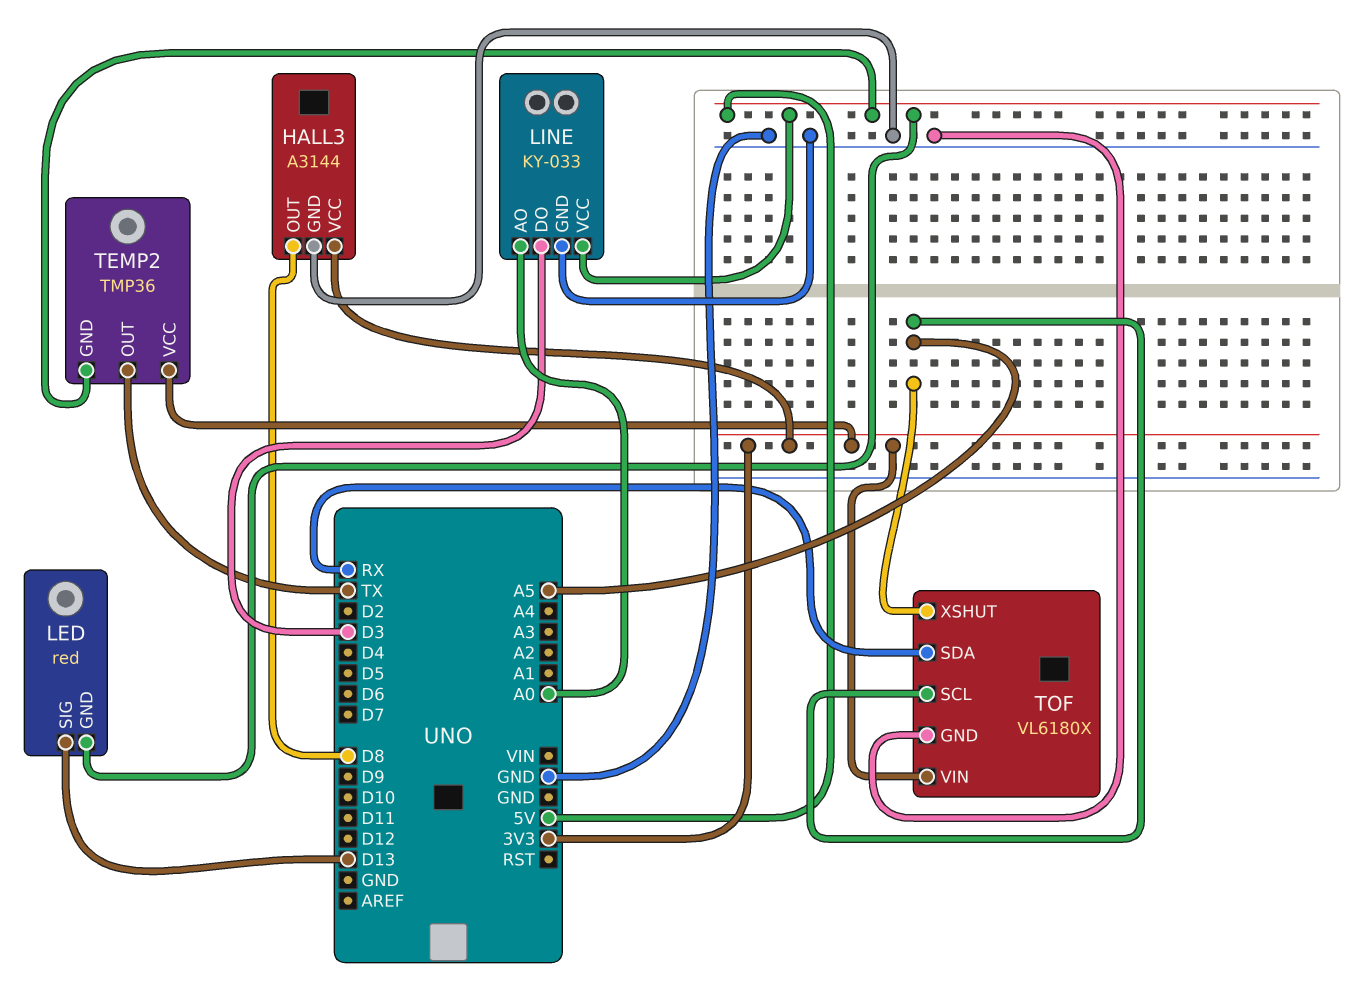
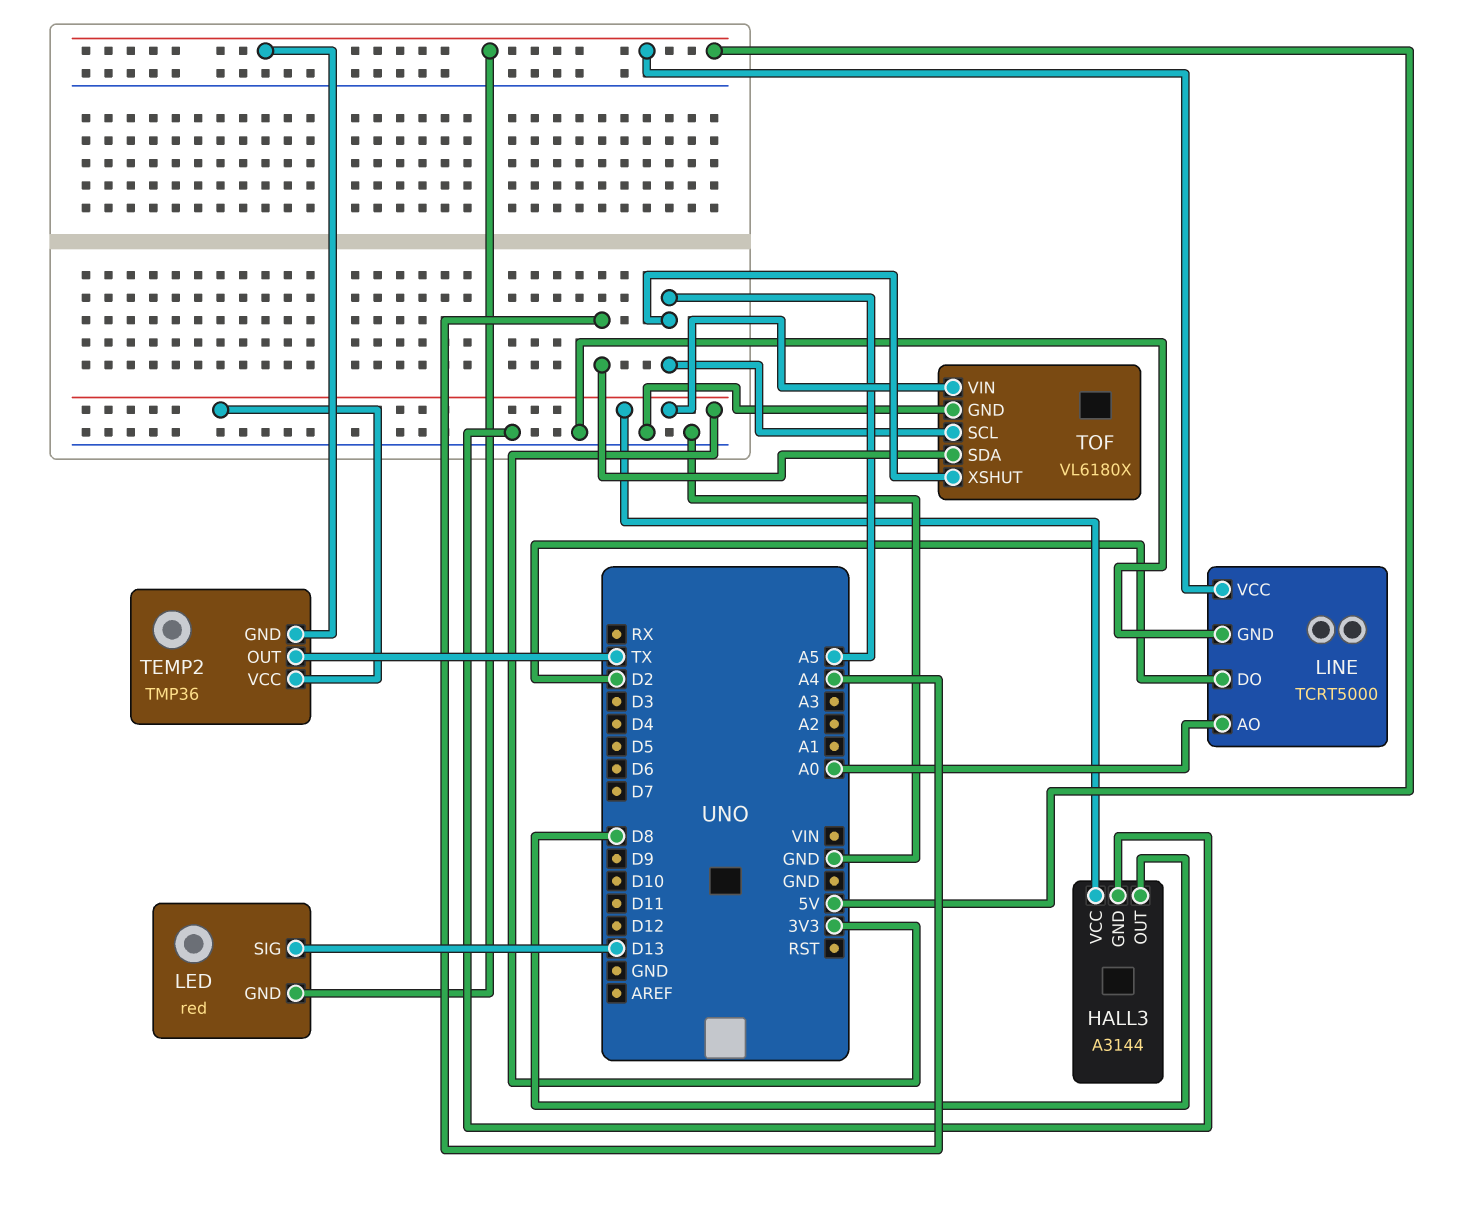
LINE: KY-033 -> TCRT5000
LINE pin DO: D3 -> D2
TOF pin SDA: RX -> A4

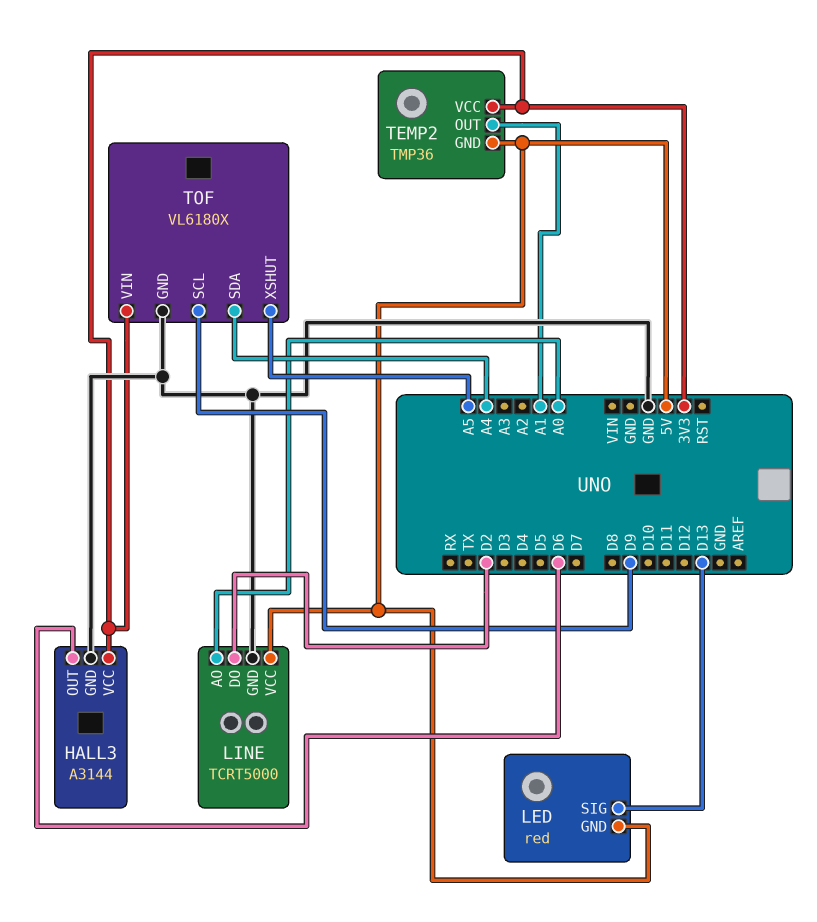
HALL3 pin OUT: D8 -> D6
TEMP2 pin OUT: TX -> A1
TOF pin SCL: A5 -> D9

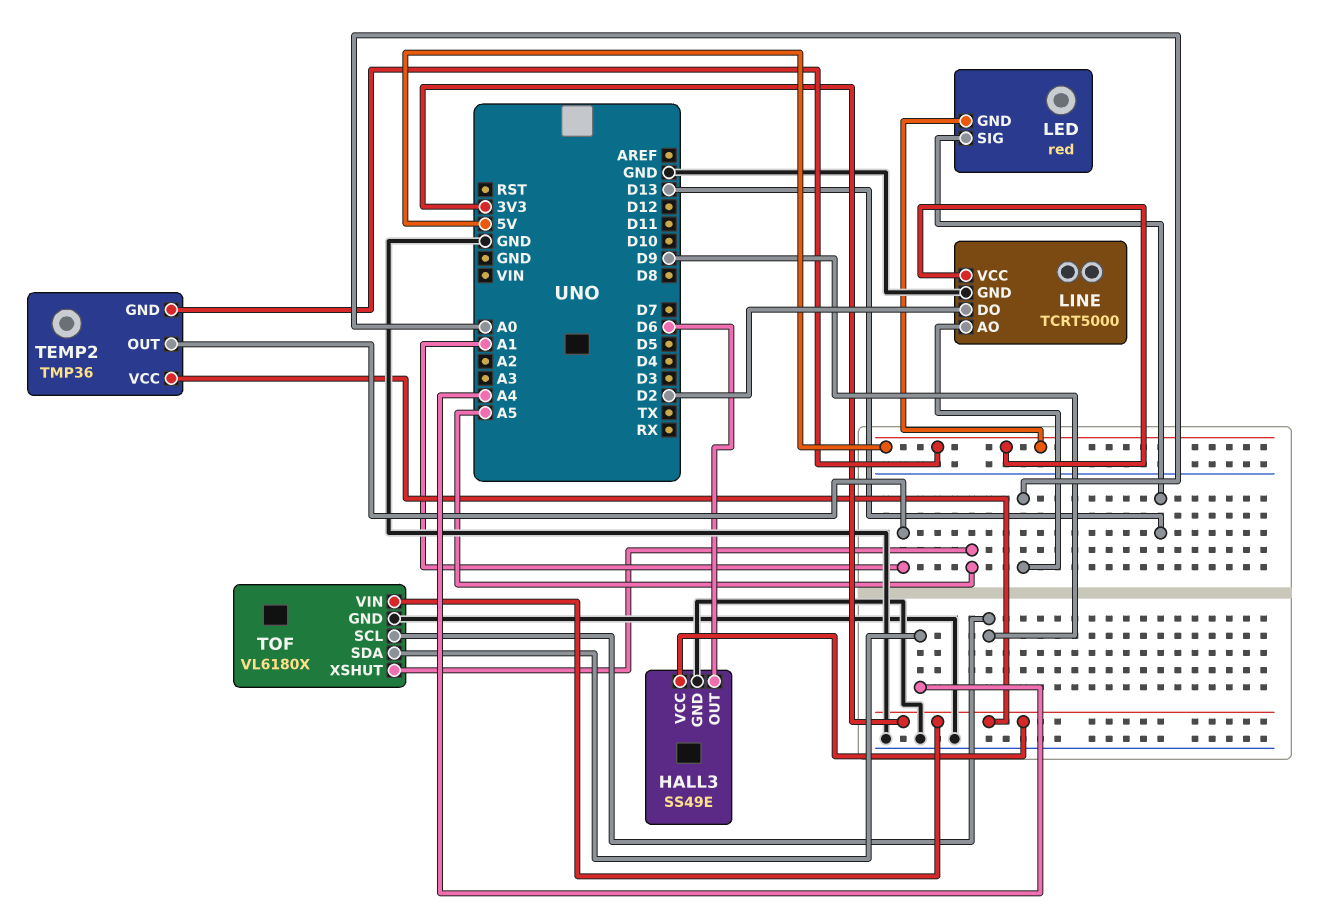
HALL3: A3144 -> SS49E

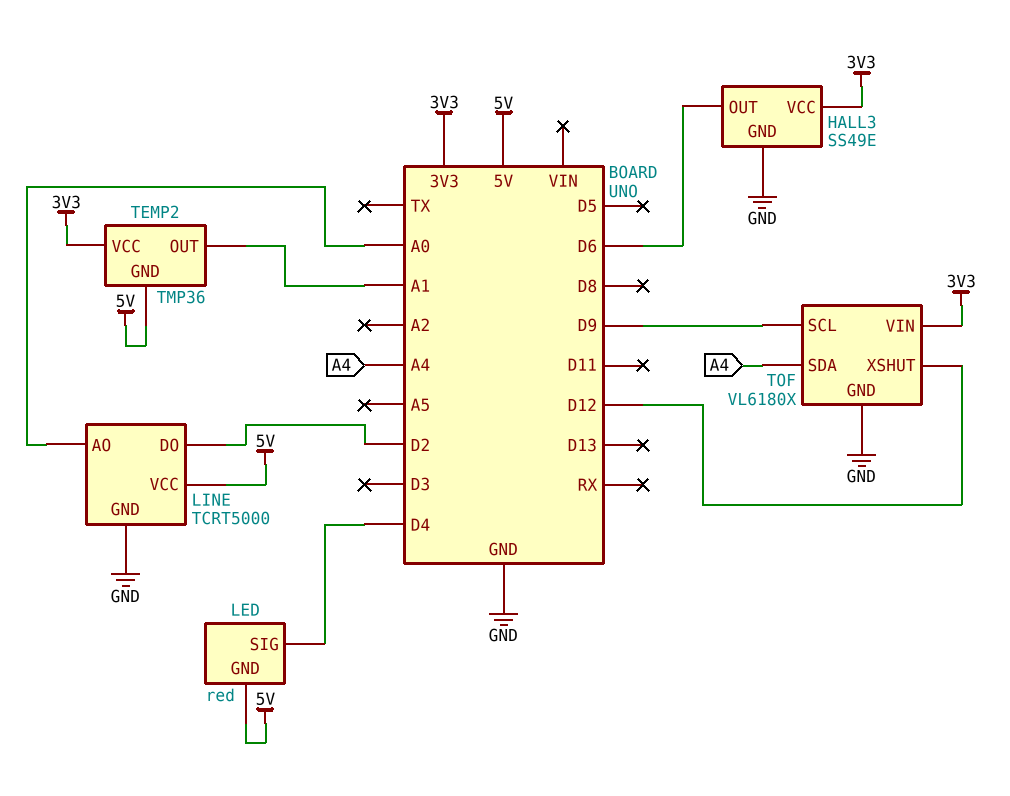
LED pin SIG: D13 -> D4
TOF pin XSHUT: A5 -> D12

